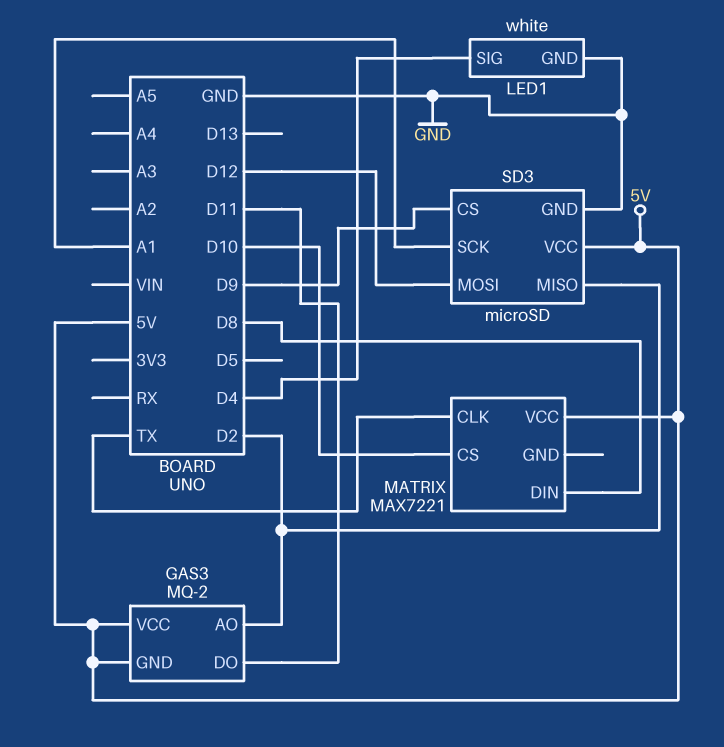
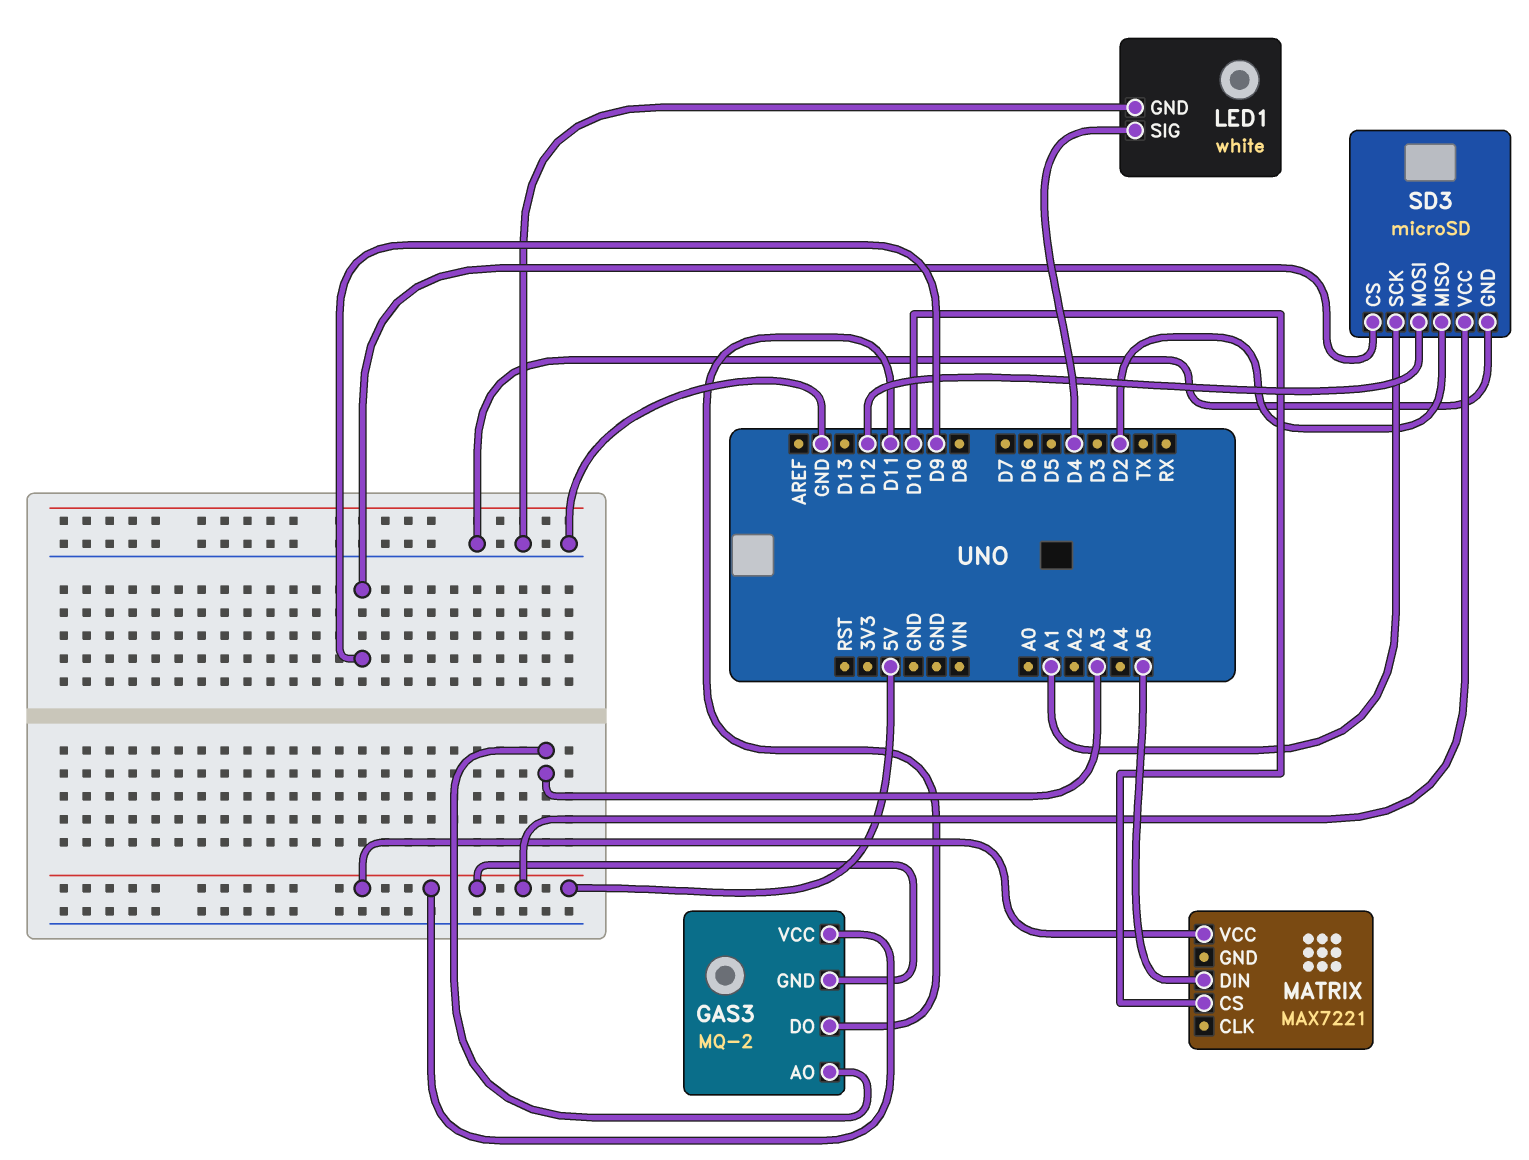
GAS3 pin AO: D2 -> A3
MATRIX pin CLK: TX -> none
MATRIX pin DIN: D8 -> A5

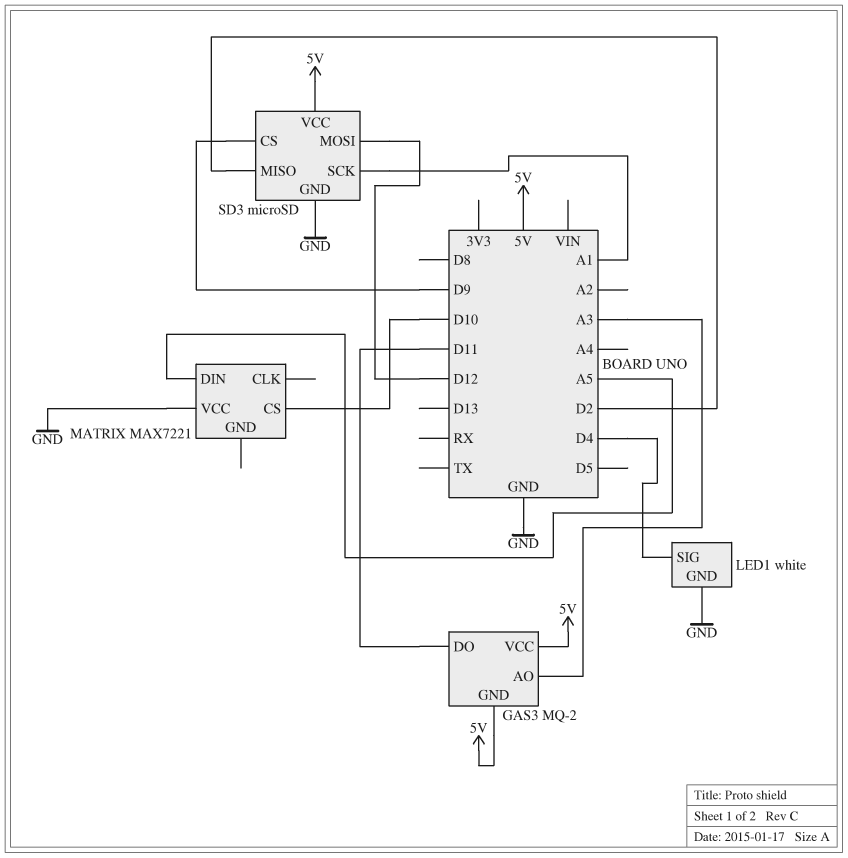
MATRIX pin VCC: 5V -> GND

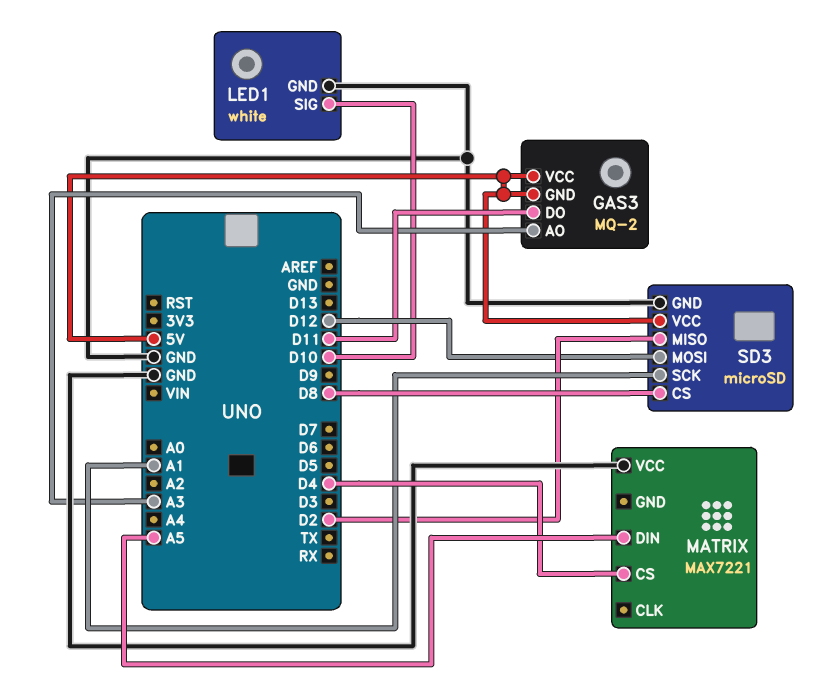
LED1 pin SIG: D4 -> D10
MATRIX pin CS: D10 -> D4
SD3 pin CS: D9 -> D8

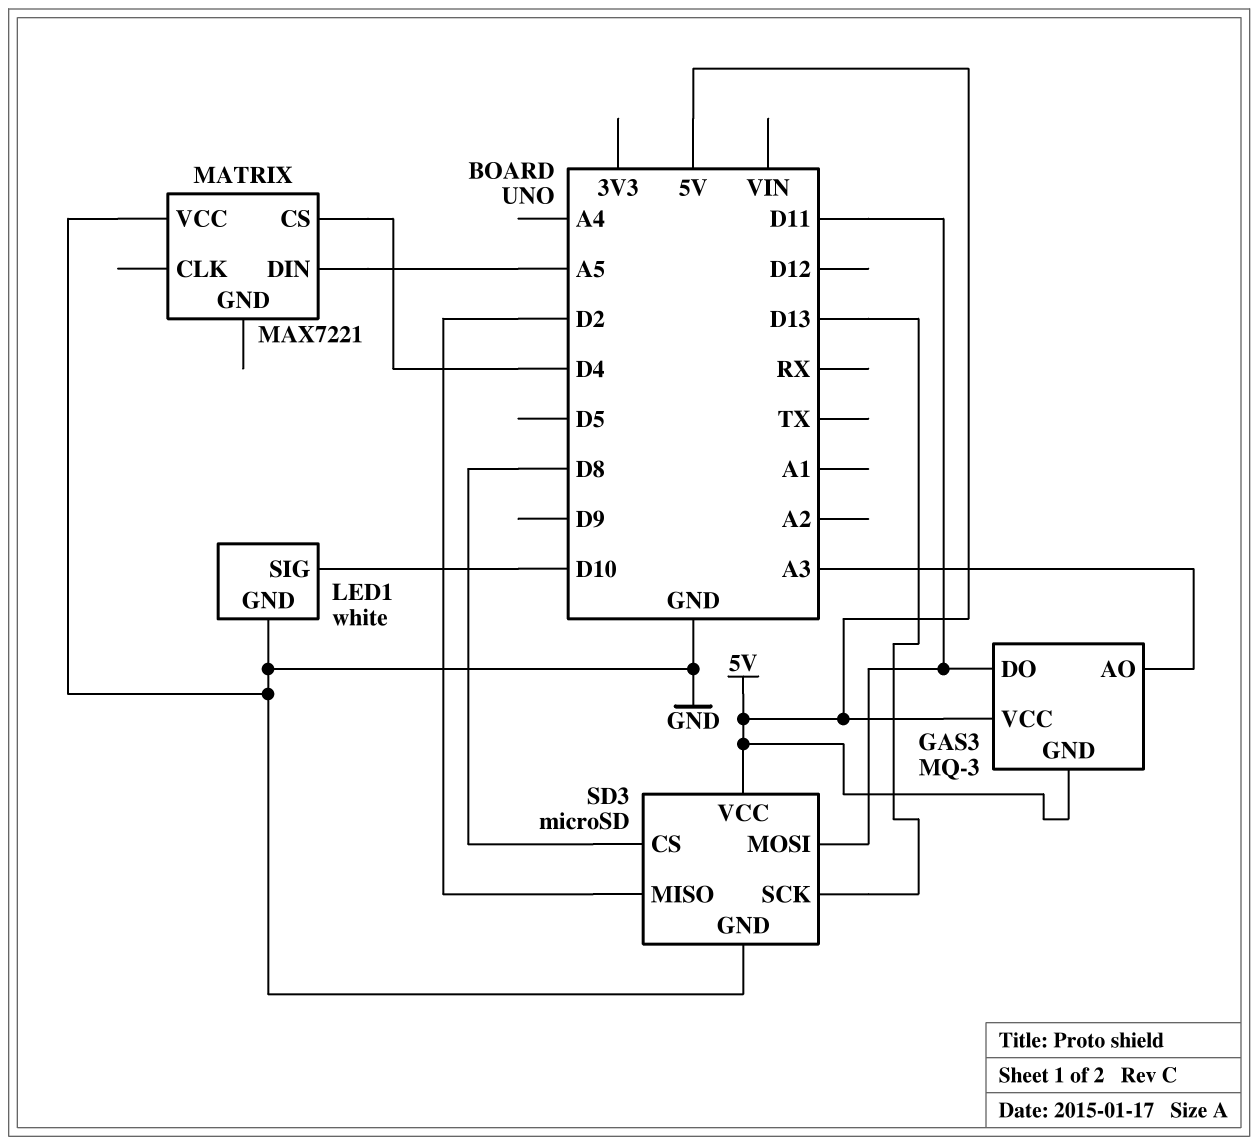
GAS3: MQ-2 -> MQ-3
SD3 pin MOSI: D12 -> D11
SD3 pin SCK: A1 -> D13

